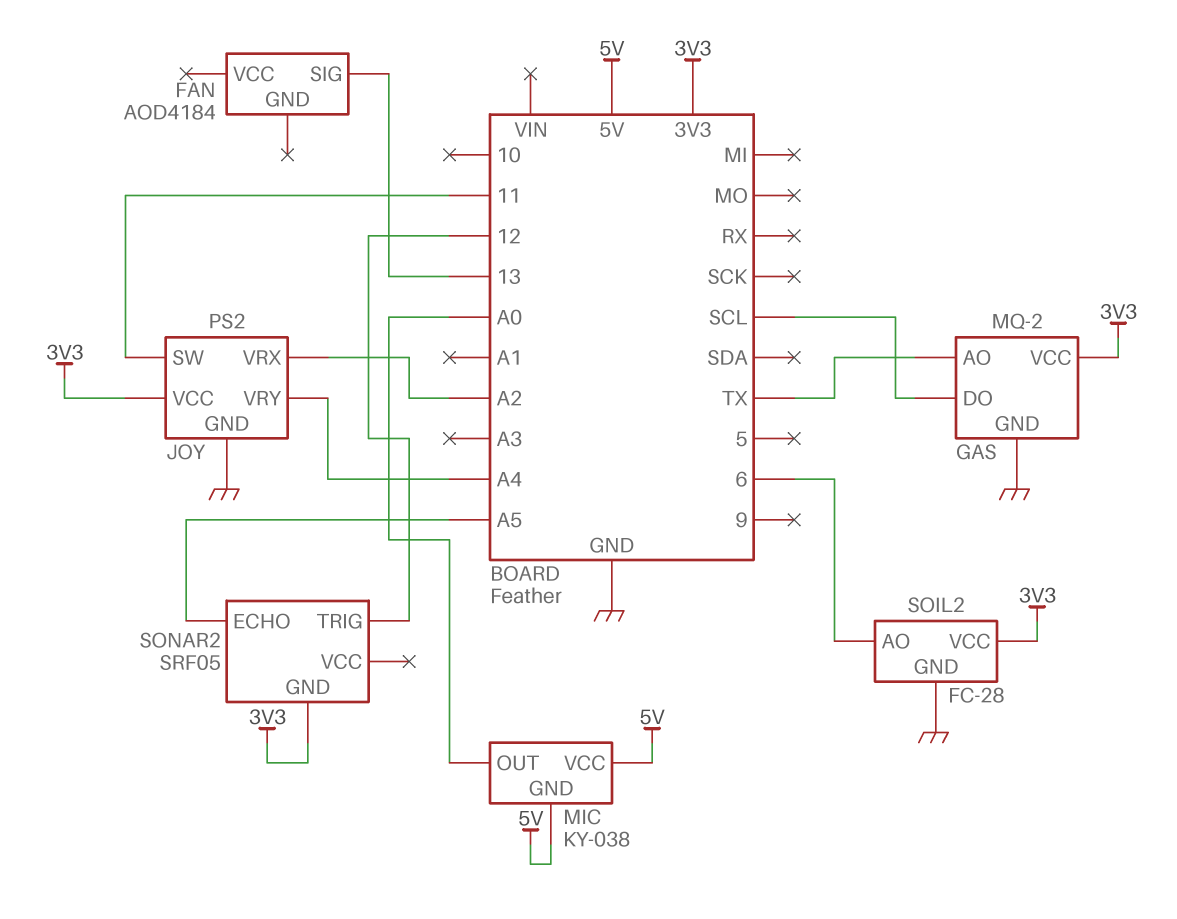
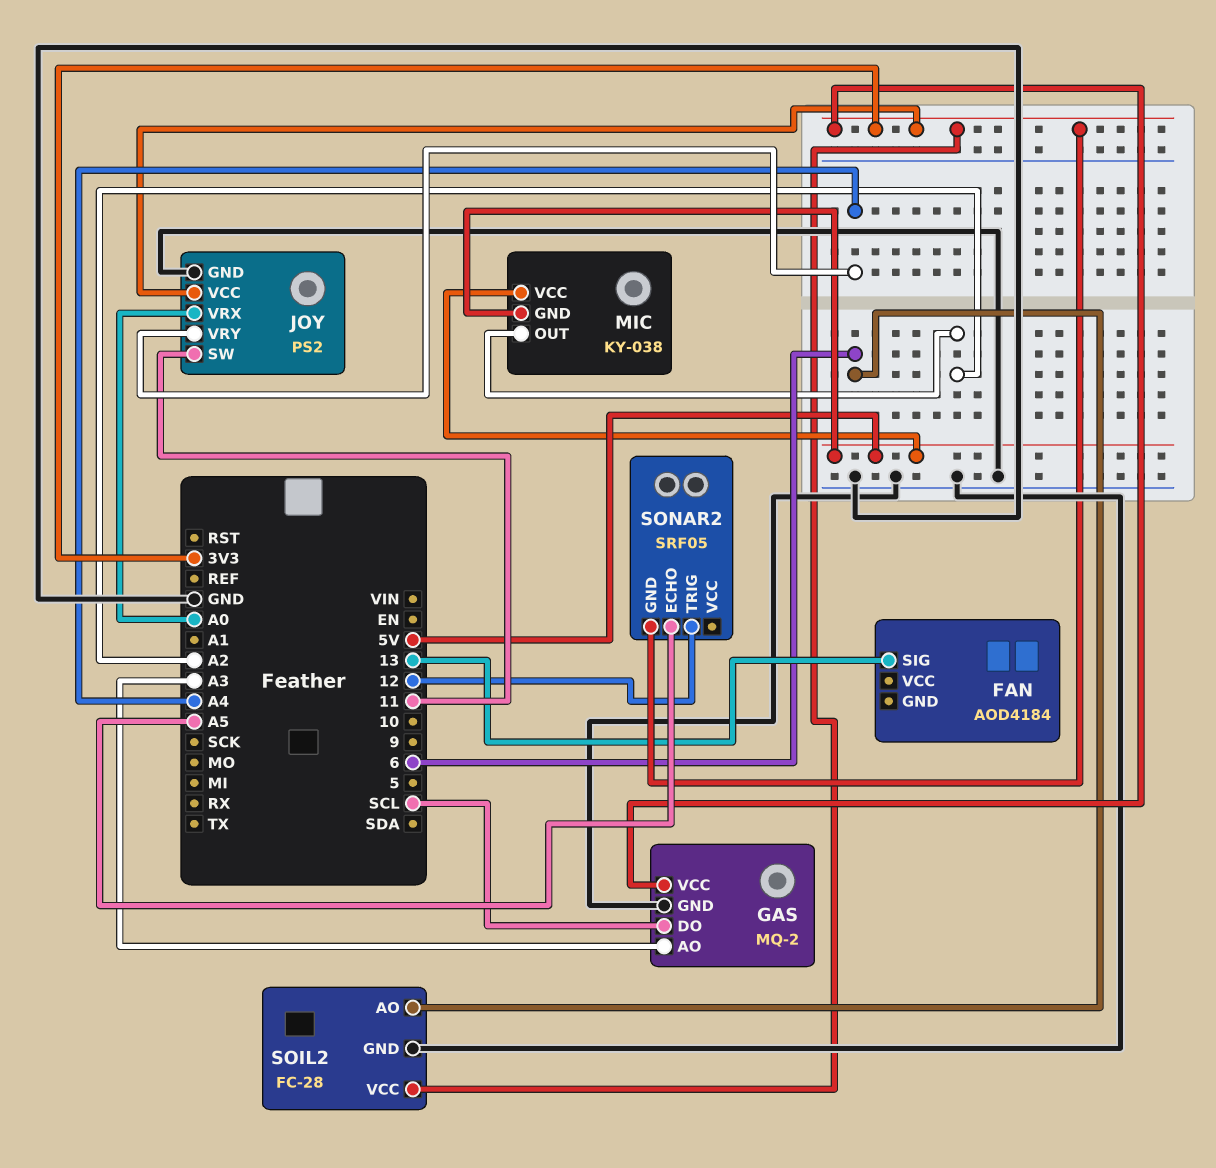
GAS pin AO: TX -> A3
JOY pin VRX: A2 -> A0
MIC pin OUT: A0 -> A2

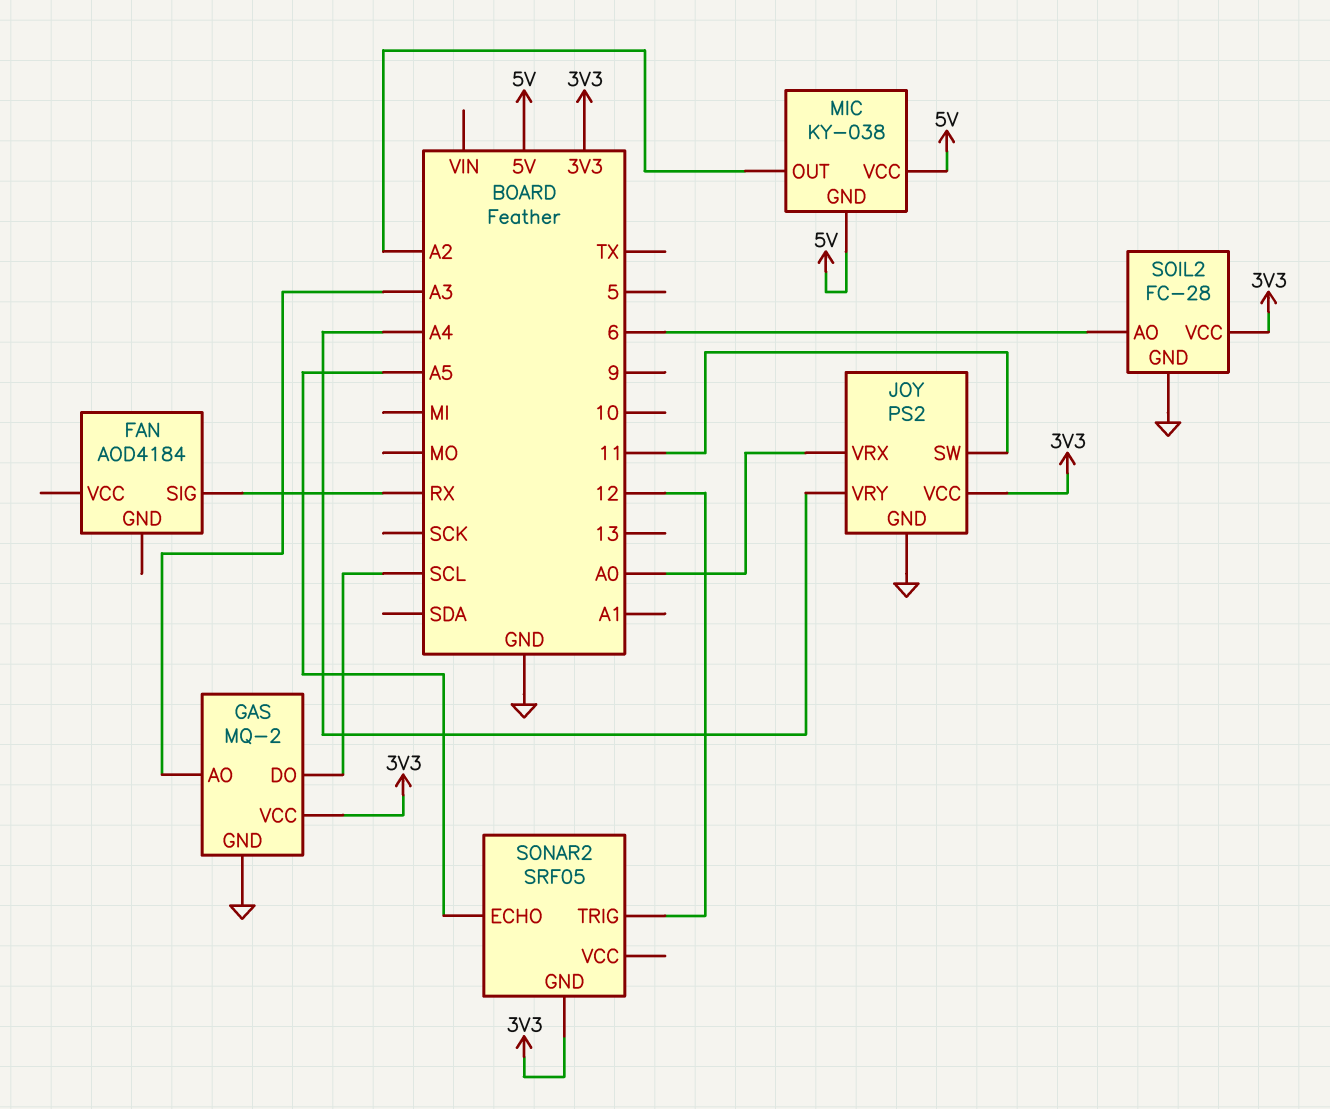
FAN pin SIG: 13 -> RX

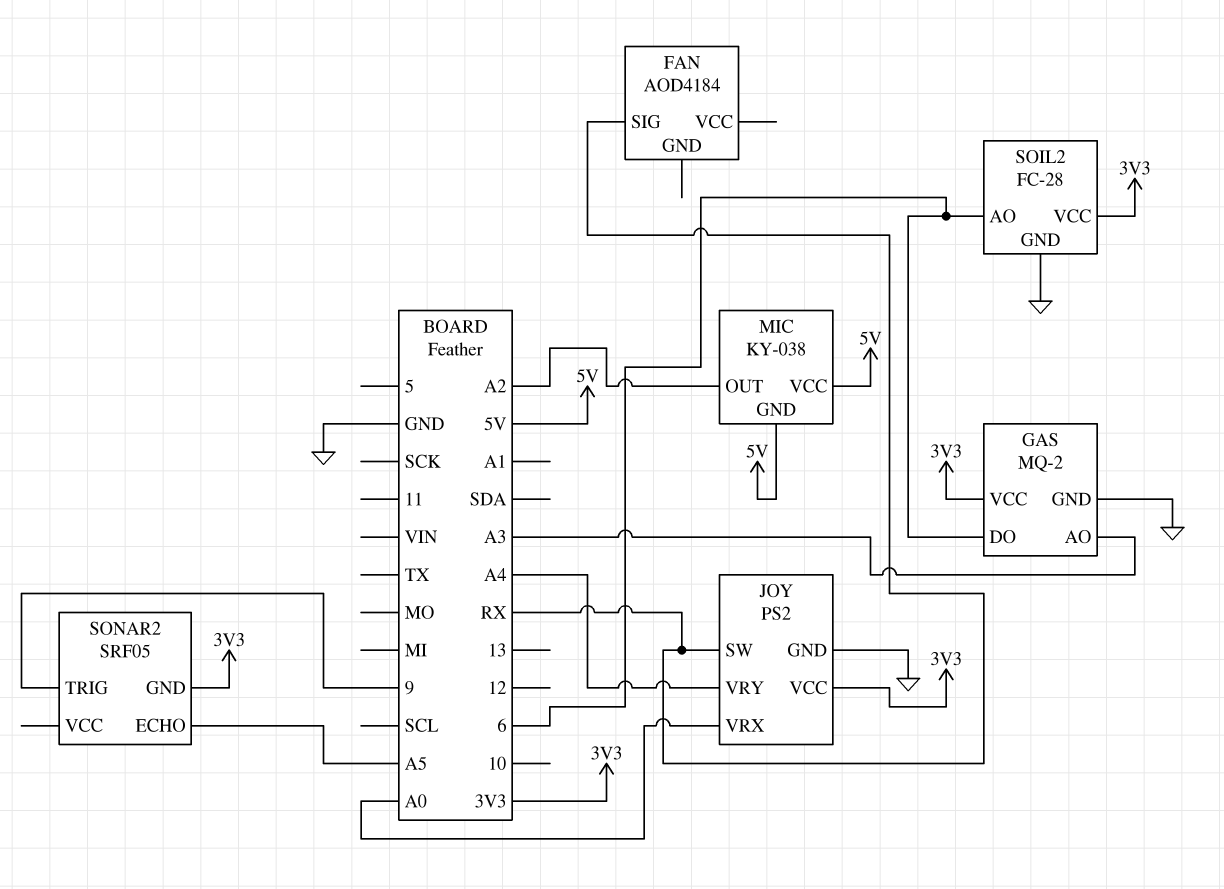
GAS pin DO: SCL -> 6
JOY pin SW: 11 -> RX
SONAR2 pin TRIG: 12 -> 9

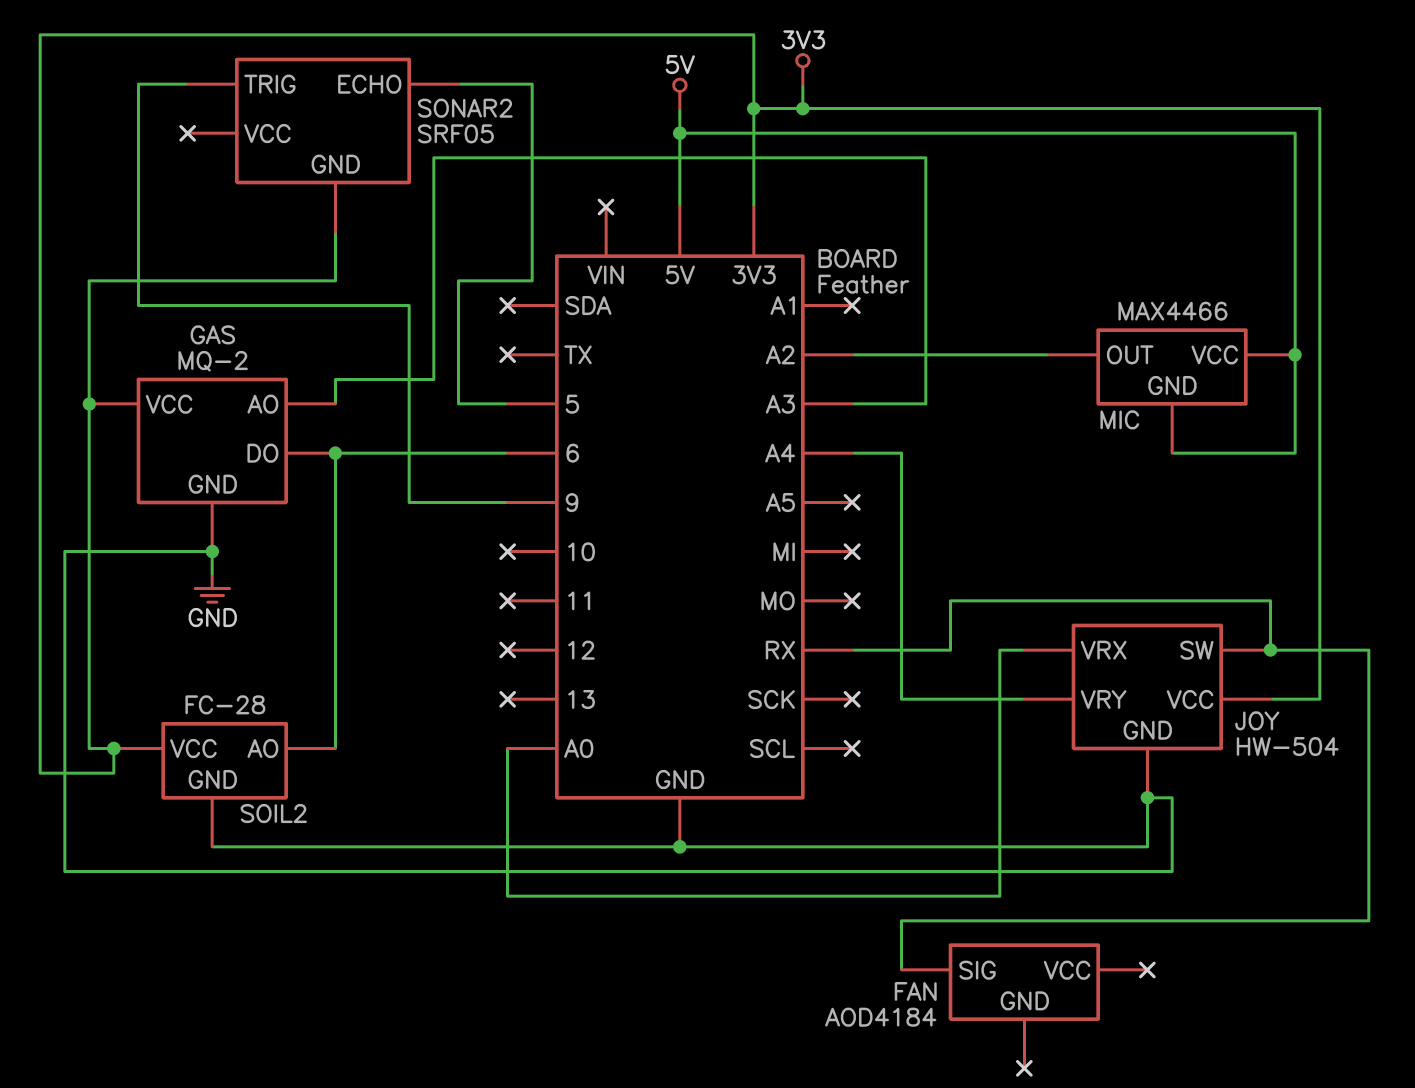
JOY: PS2 -> HW-504
MIC: KY-038 -> MAX4466
SONAR2 pin ECHO: A5 -> 5

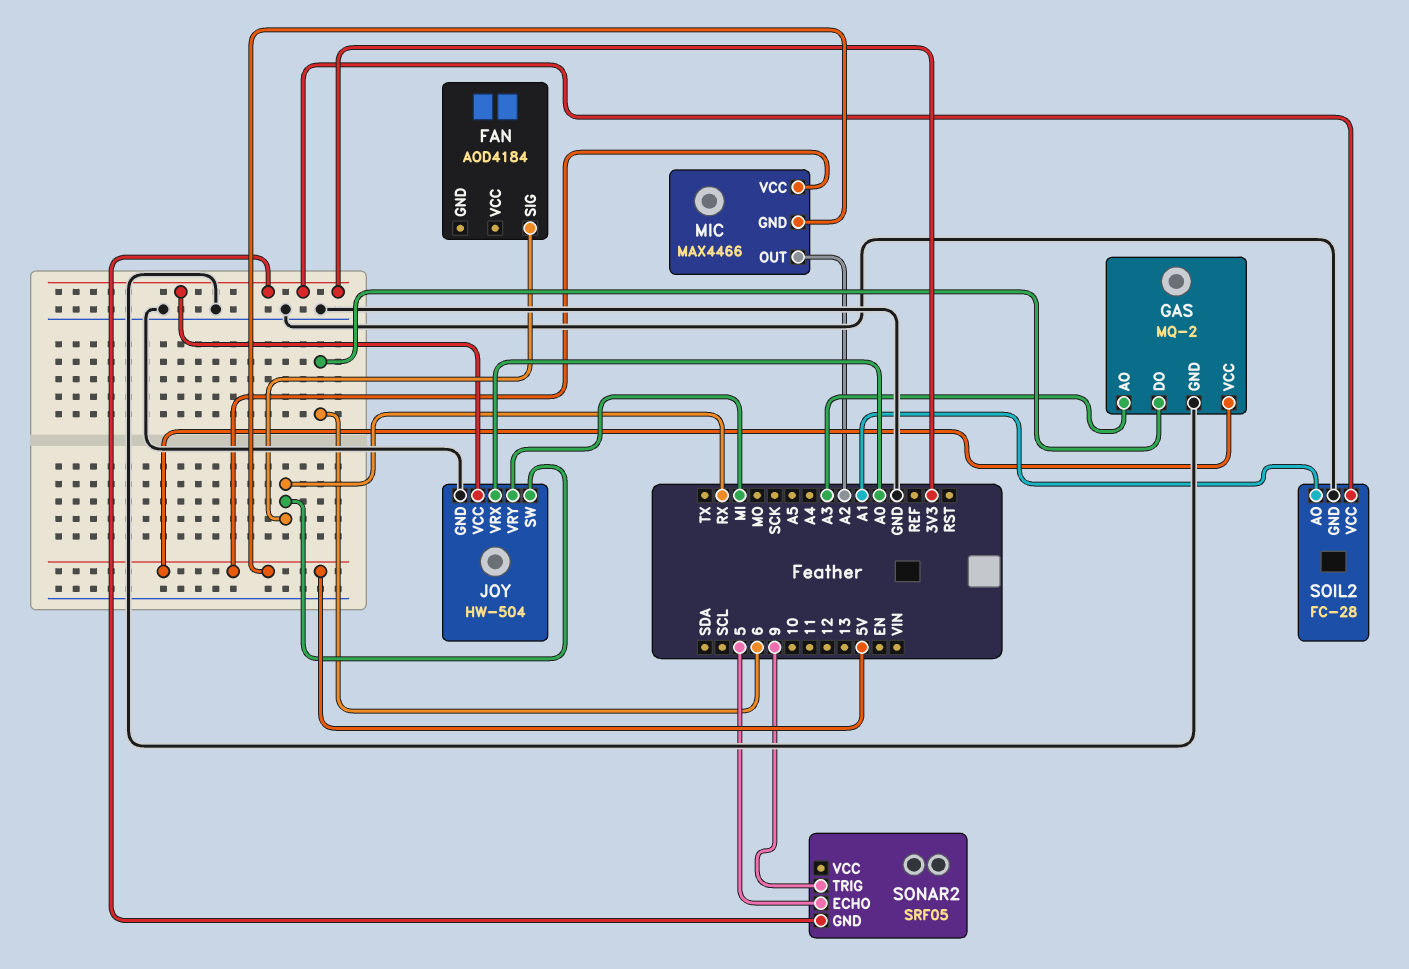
GAS pin VCC: 3V3 -> 5V
JOY pin VRY: A4 -> MI
SOIL2 pin AO: 6 -> A1

